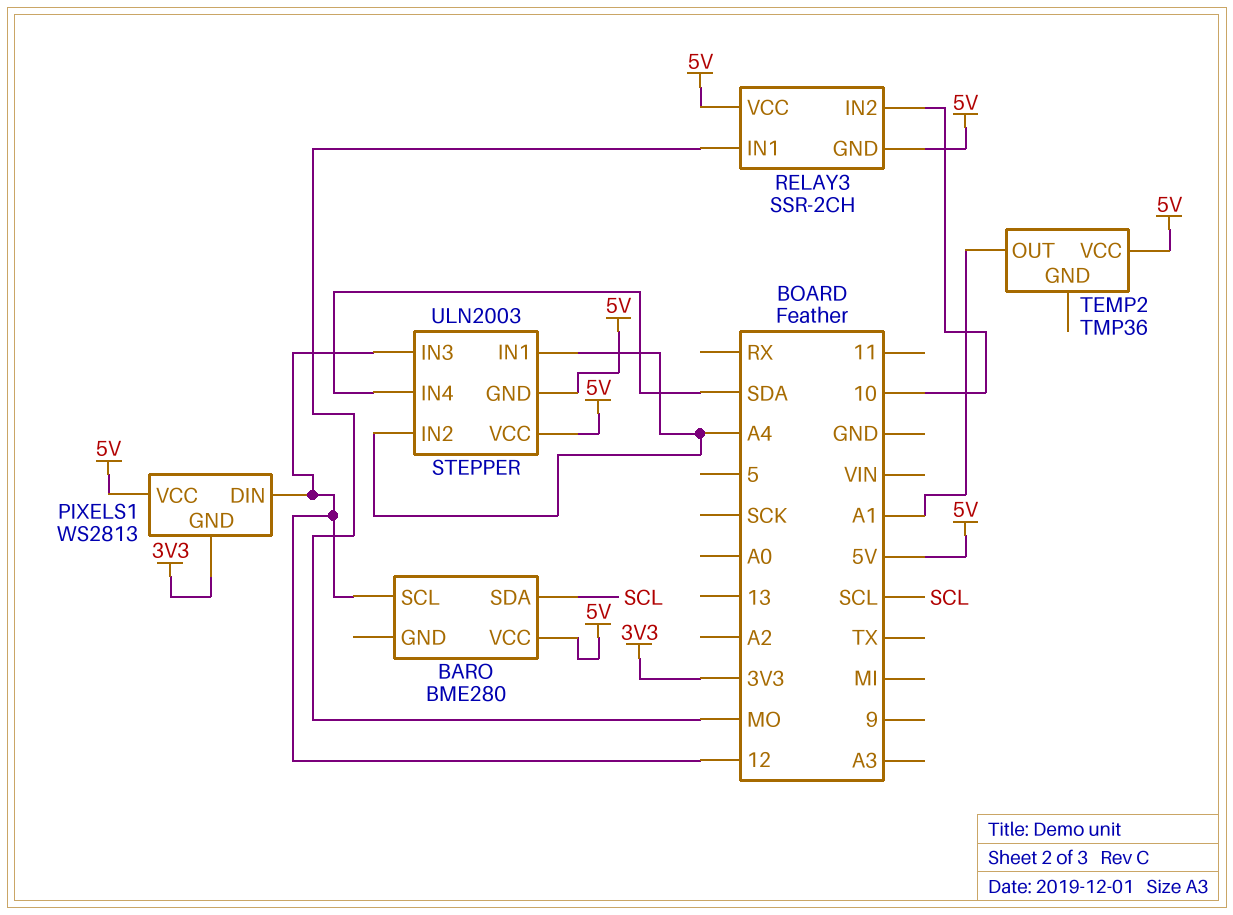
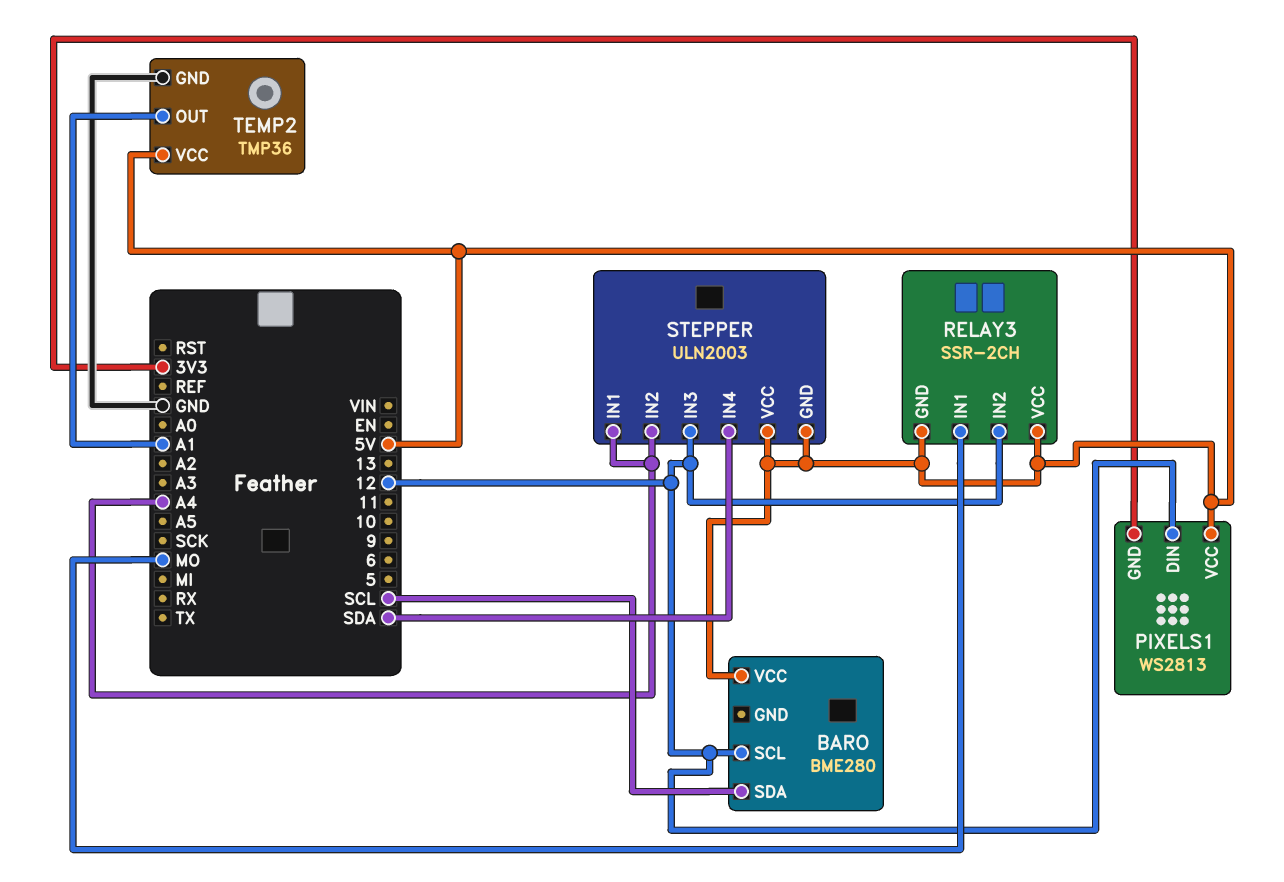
RELAY3 pin IN2: 10 -> 12
TEMP2 pin GND: none -> GND

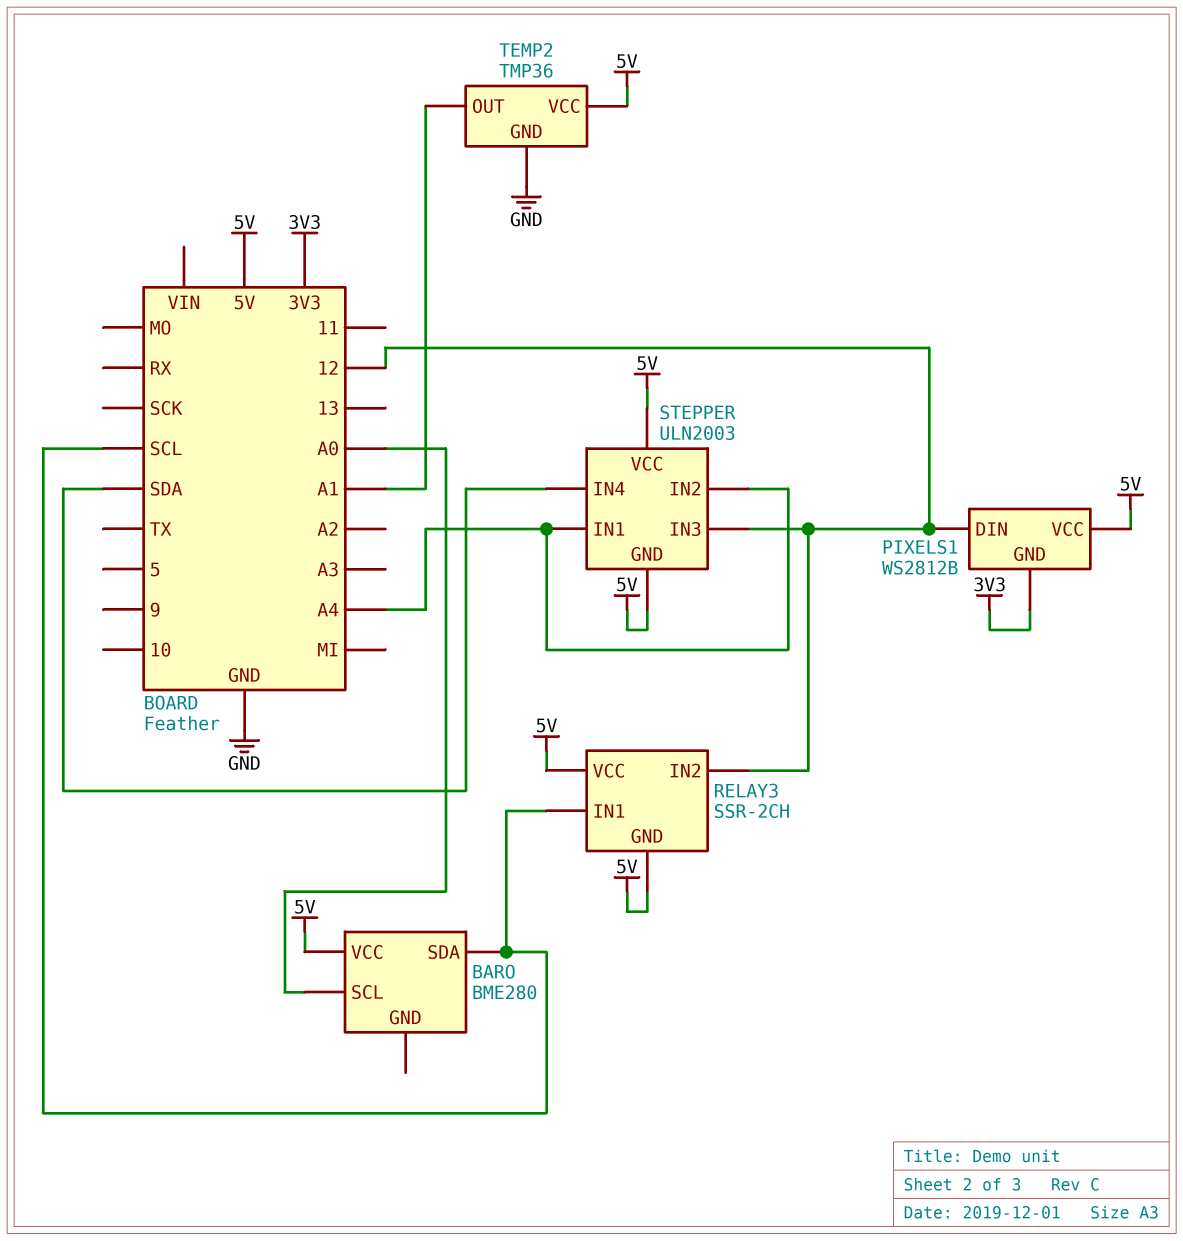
BARO pin SCL: 12 -> A0
PIXELS1: WS2813 -> WS2812B
RELAY3 pin IN1: MO -> SCL

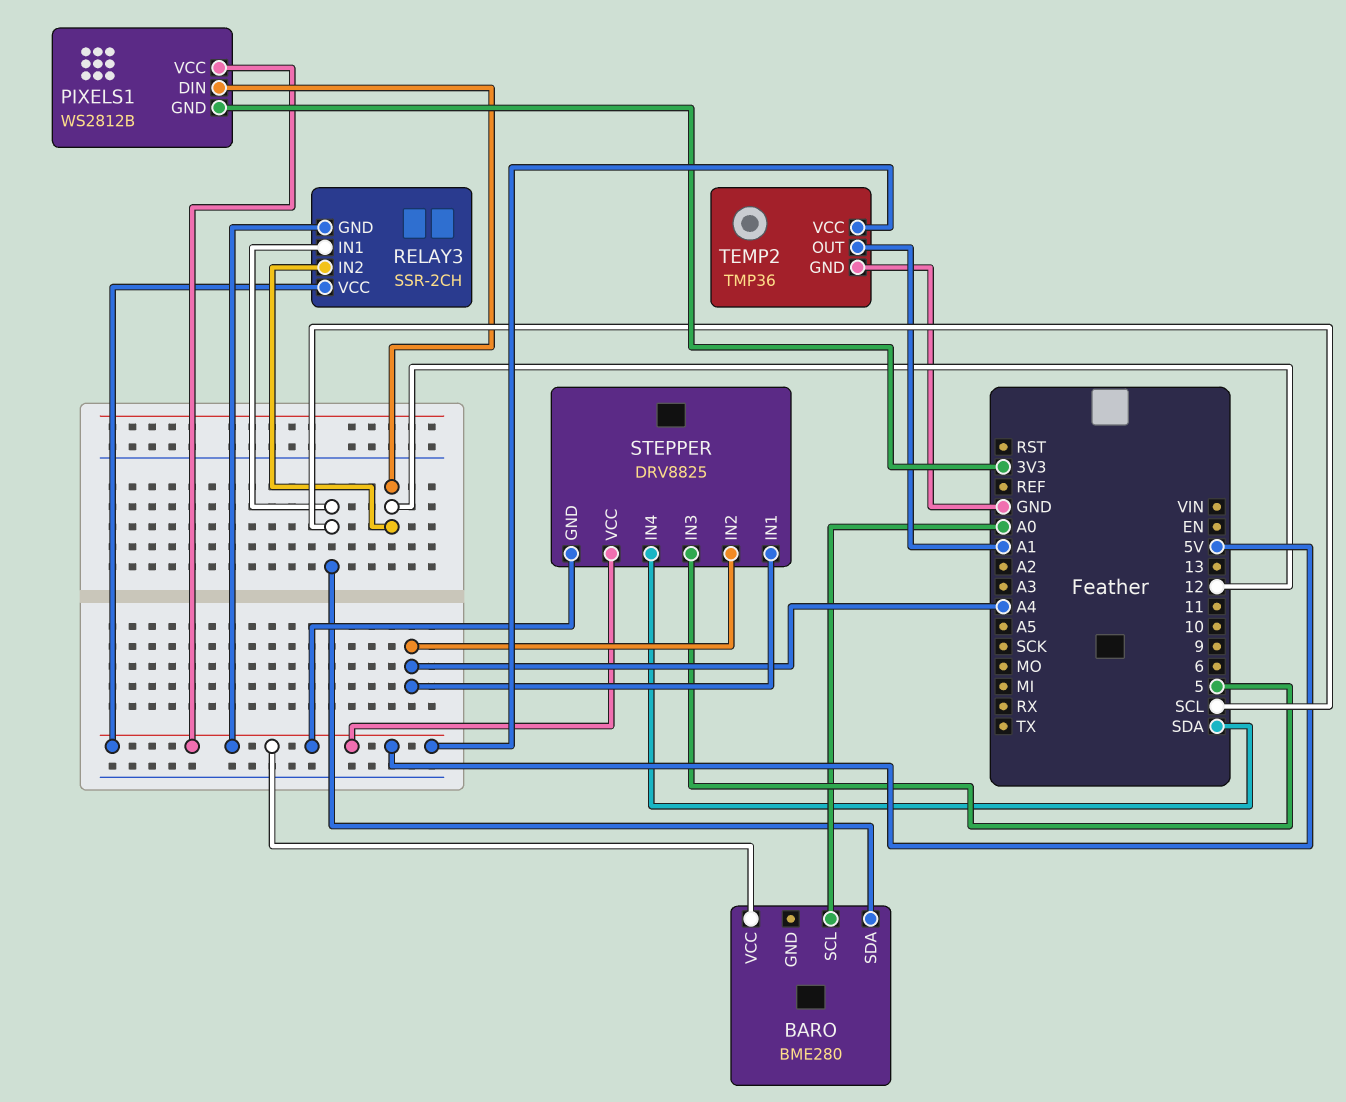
STEPPER: ULN2003 -> DRV8825
STEPPER pin IN3: 12 -> 5

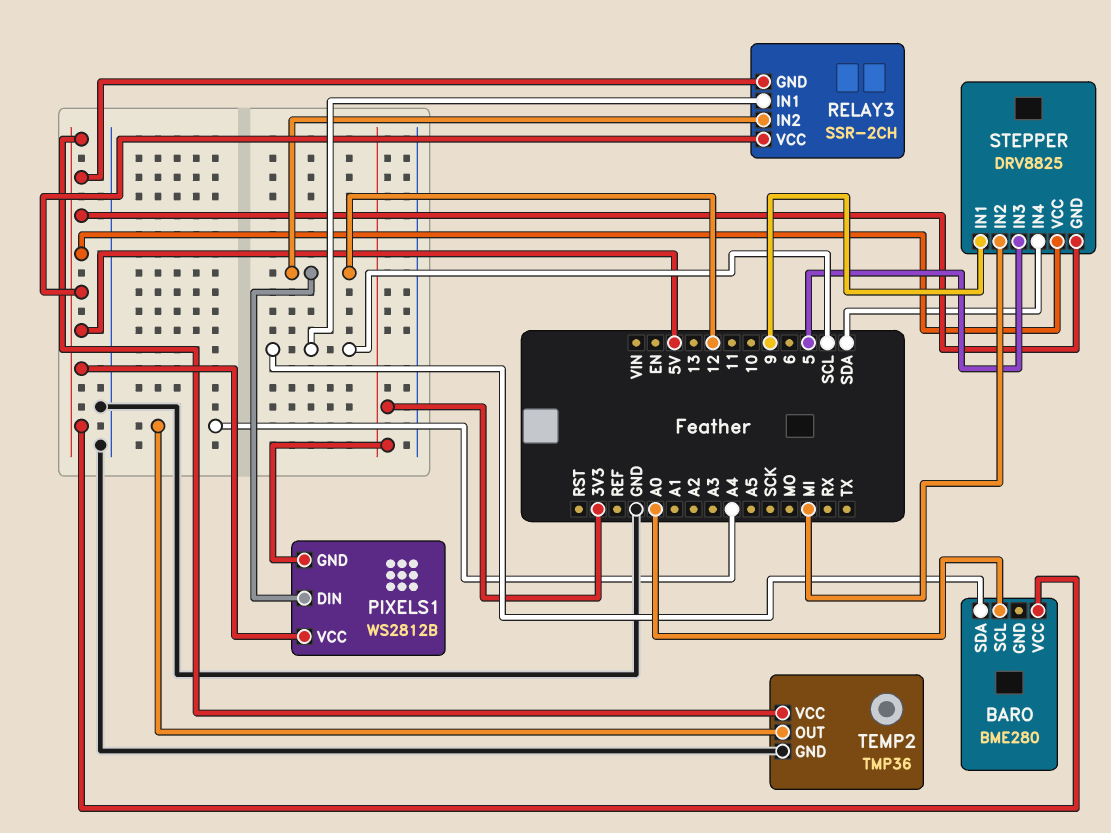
STEPPER pin IN1: A4 -> 9
STEPPER pin IN2: A4 -> MI
TEMP2 pin OUT: A1 -> A4

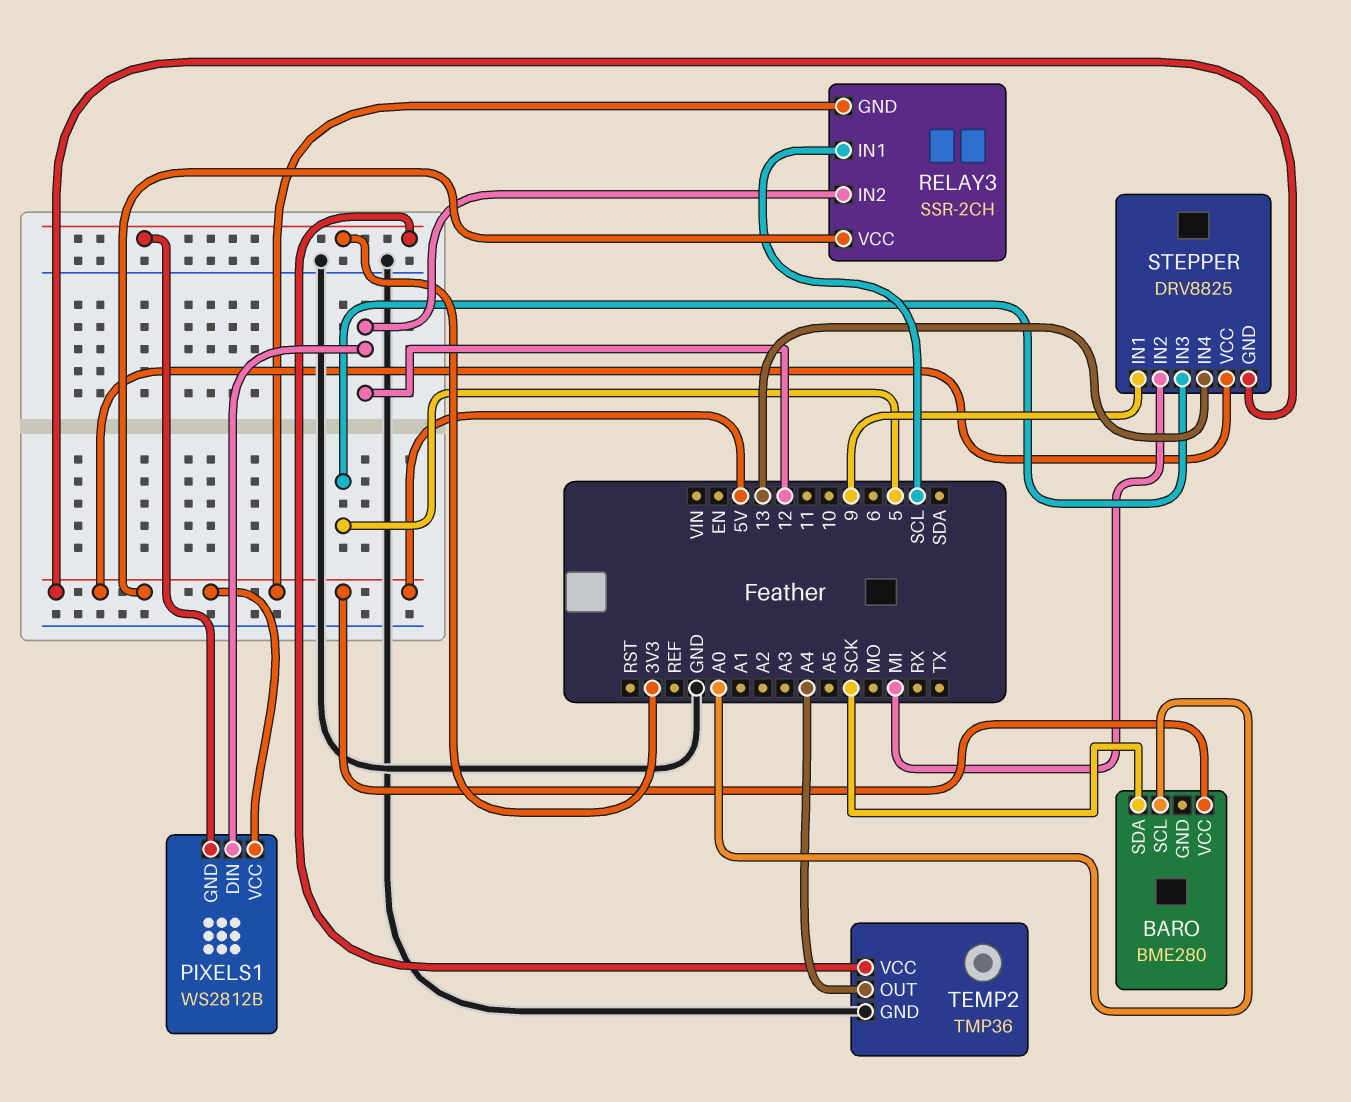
BARO pin SDA: SCL -> SCK
STEPPER pin IN4: SDA -> 13
TEMP2 pin VCC: 5V -> 3V3

